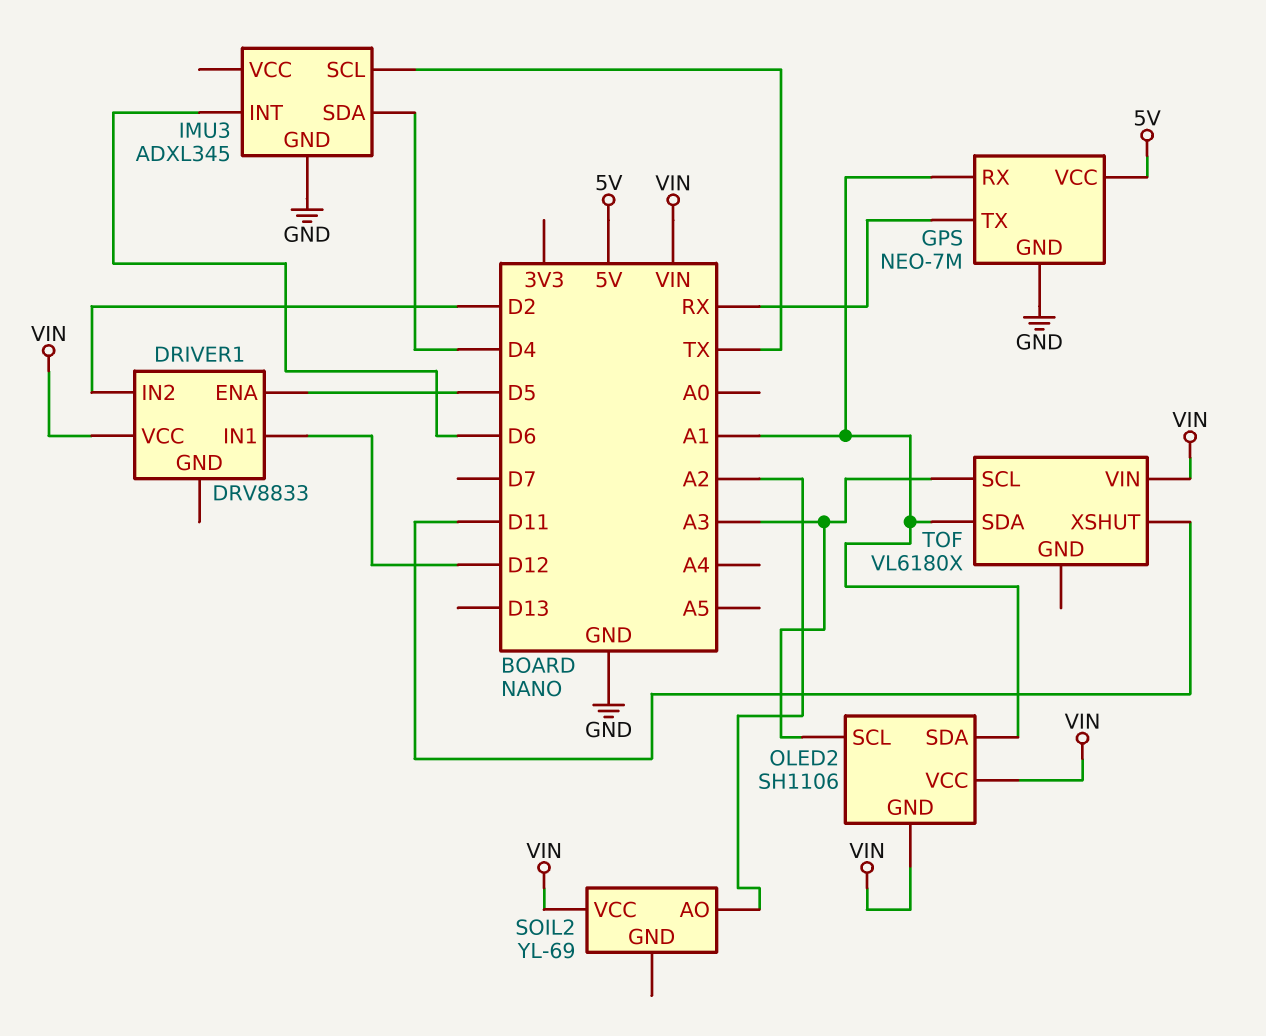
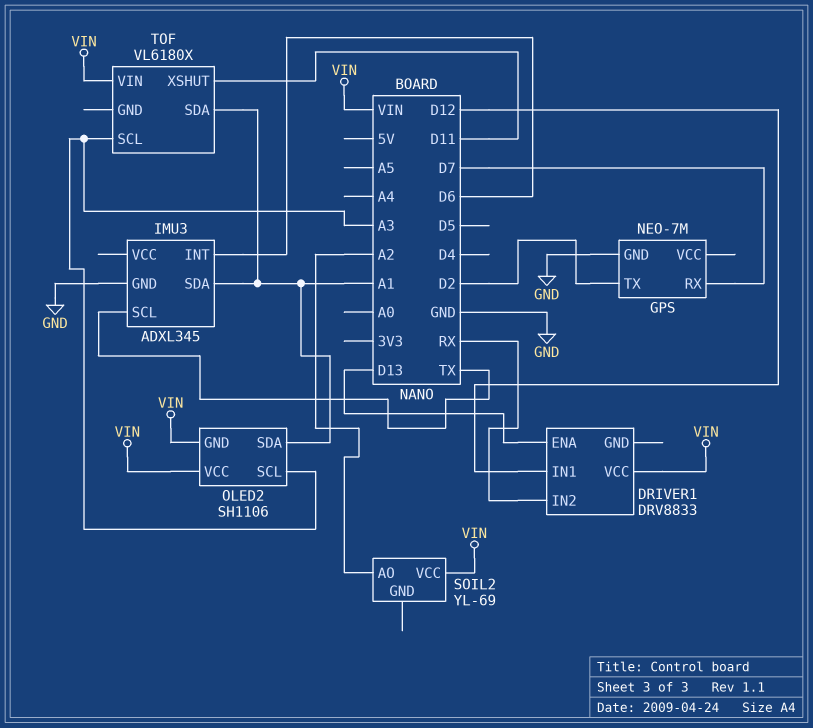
DRIVER1 pin ENA: D5 -> D13
DRIVER1 pin IN2: D2 -> RX
GPS pin RX: A1 -> D7
GPS pin TX: RX -> D2
GPS pin VCC: 5V -> none
IMU3 pin SDA: D4 -> A1

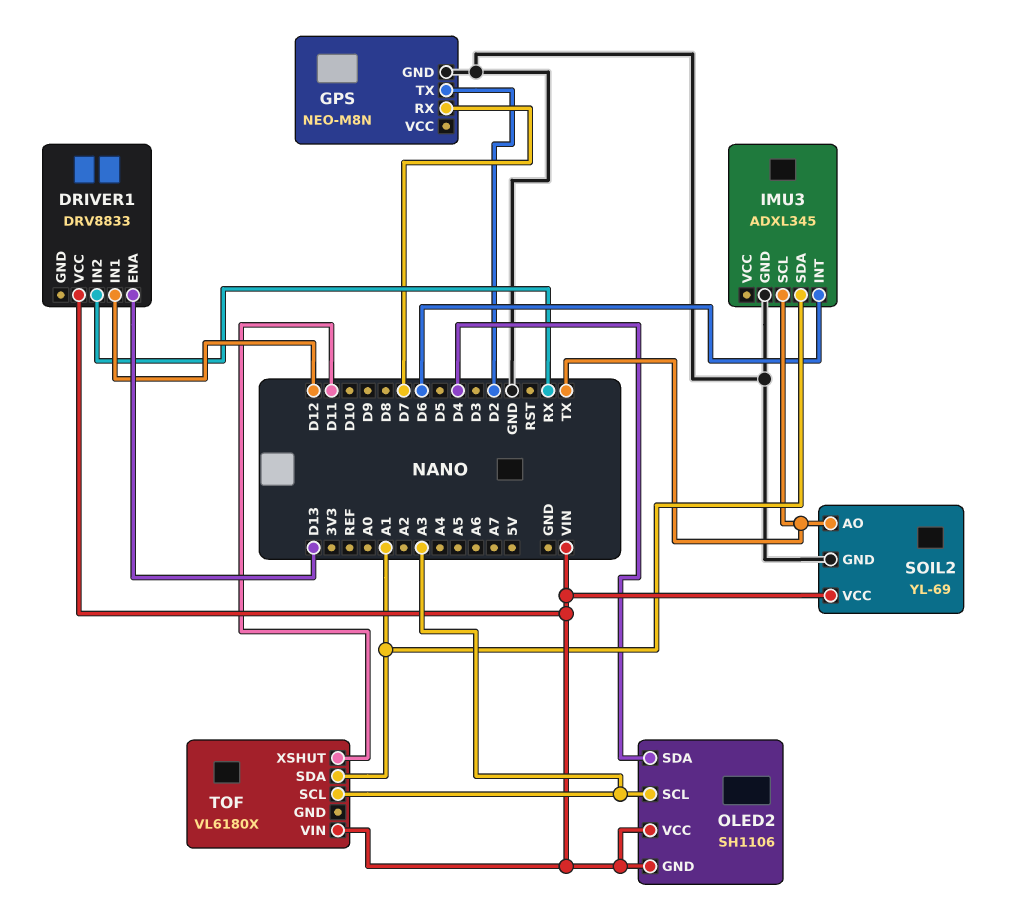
GPS: NEO-7M -> NEO-M8N
OLED2 pin SDA: A1 -> D4
SOIL2 pin AO: A2 -> TX
SOIL2 pin GND: none -> GND

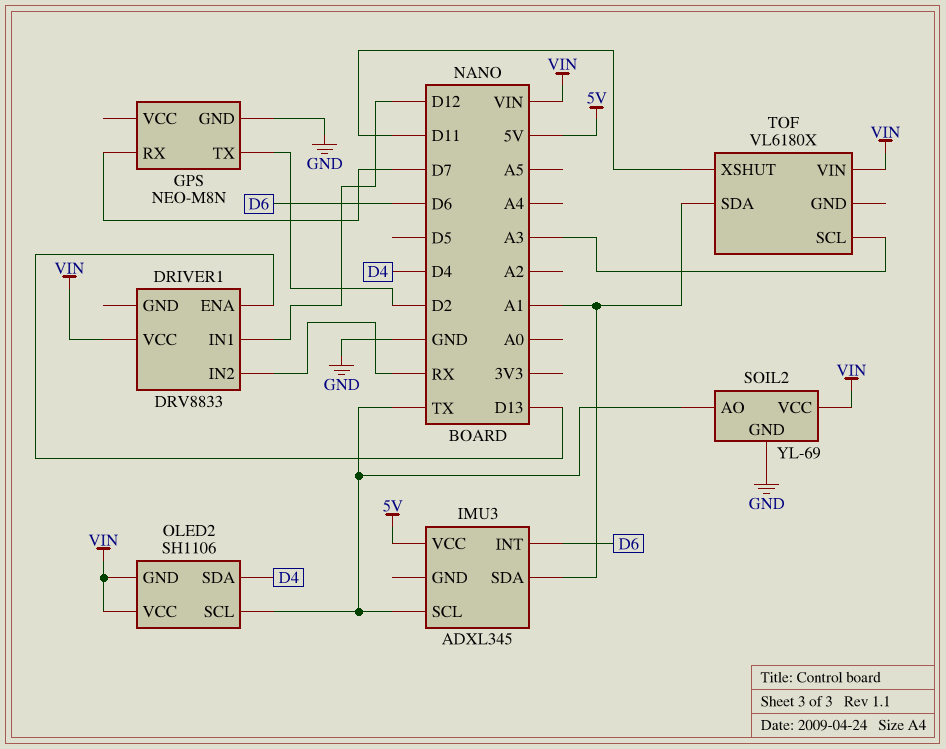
IMU3 pin GND: GND -> none
IMU3 pin VCC: none -> 5V
OLED2 pin SCL: A3 -> TX

